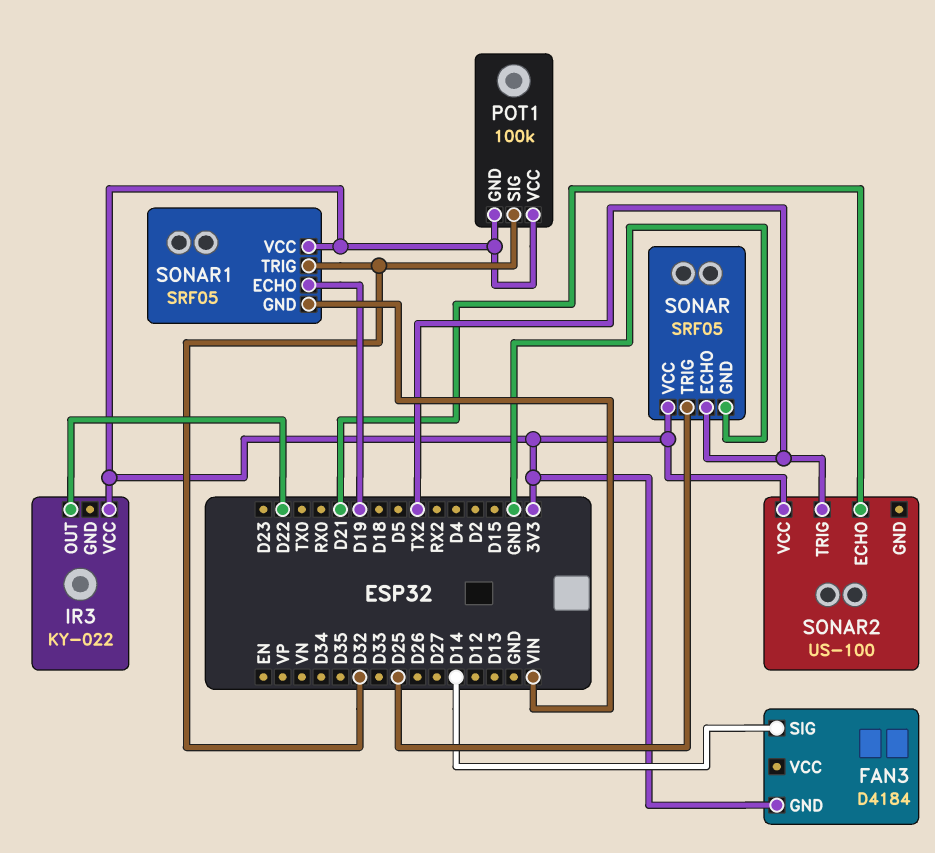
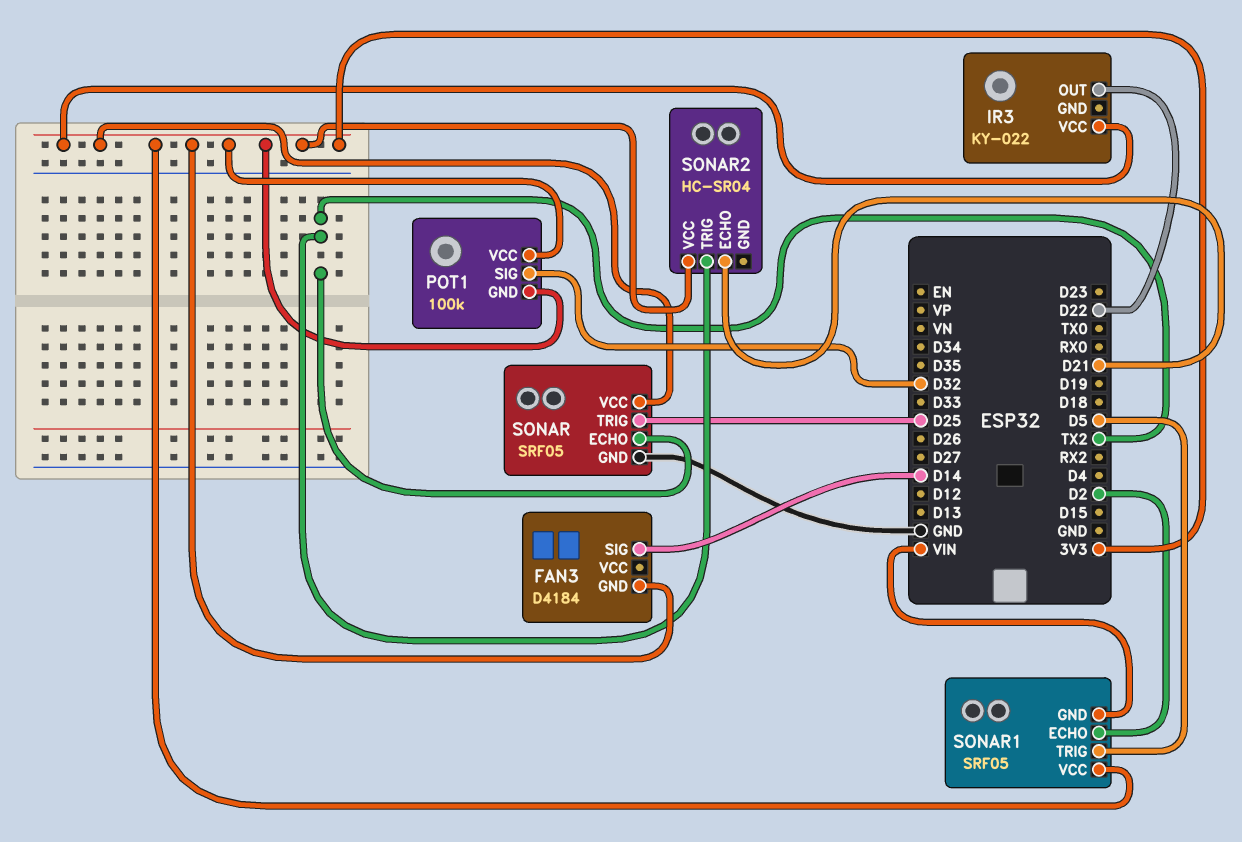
SONAR1 pin ECHO: D19 -> D2
SONAR1 pin TRIG: D32 -> D5
SONAR2: US-100 -> HC-SR04

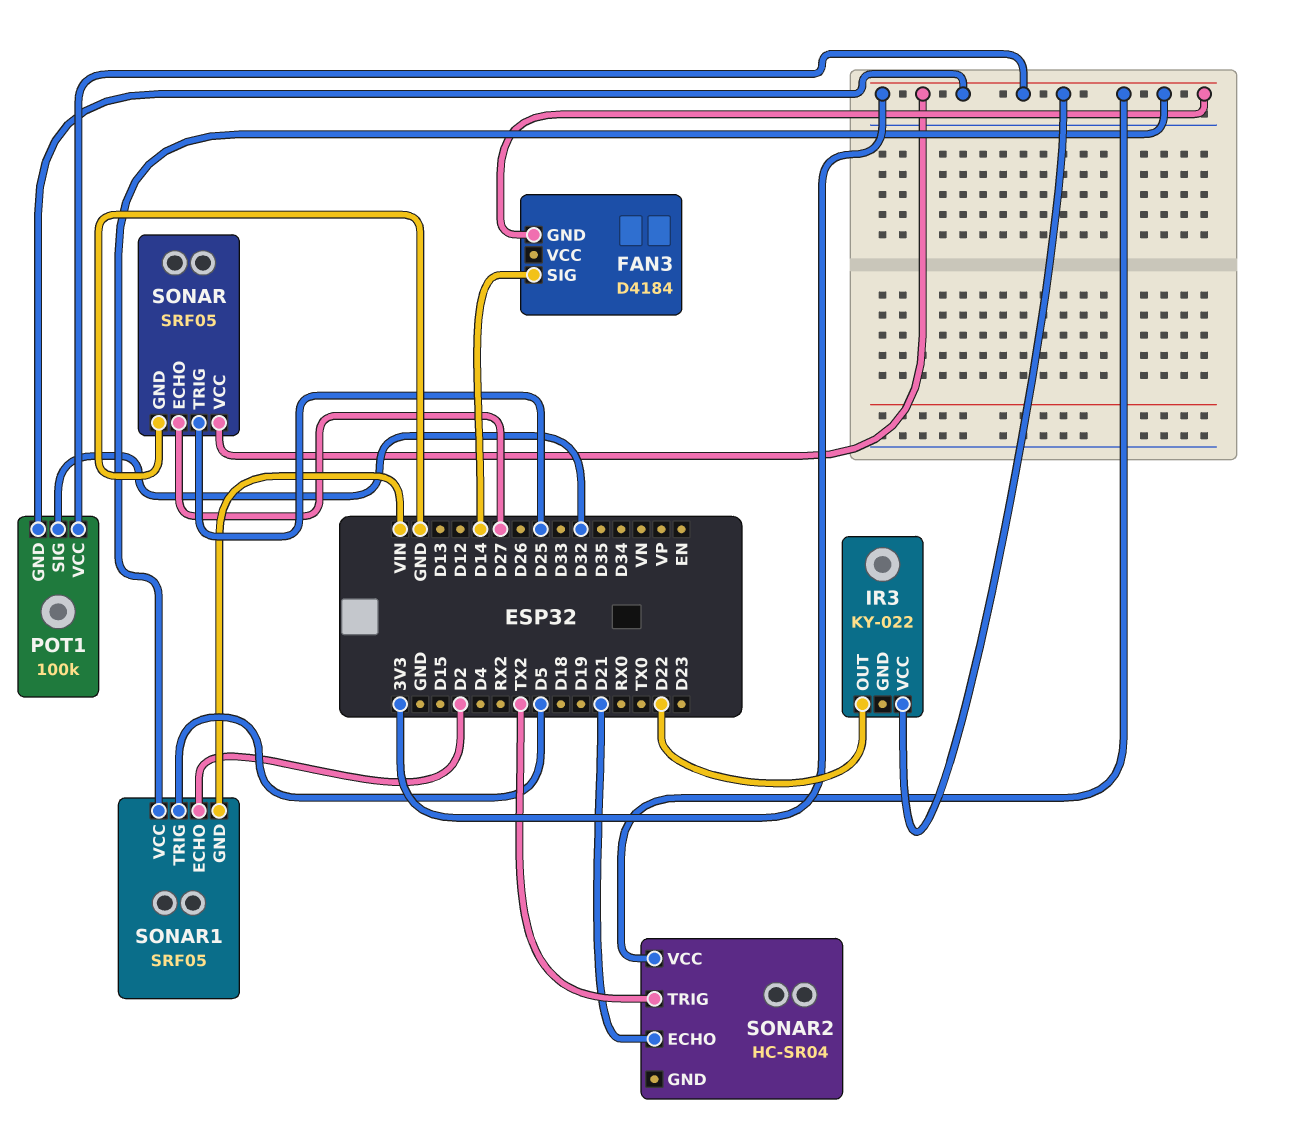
SONAR pin ECHO: TX2 -> D27

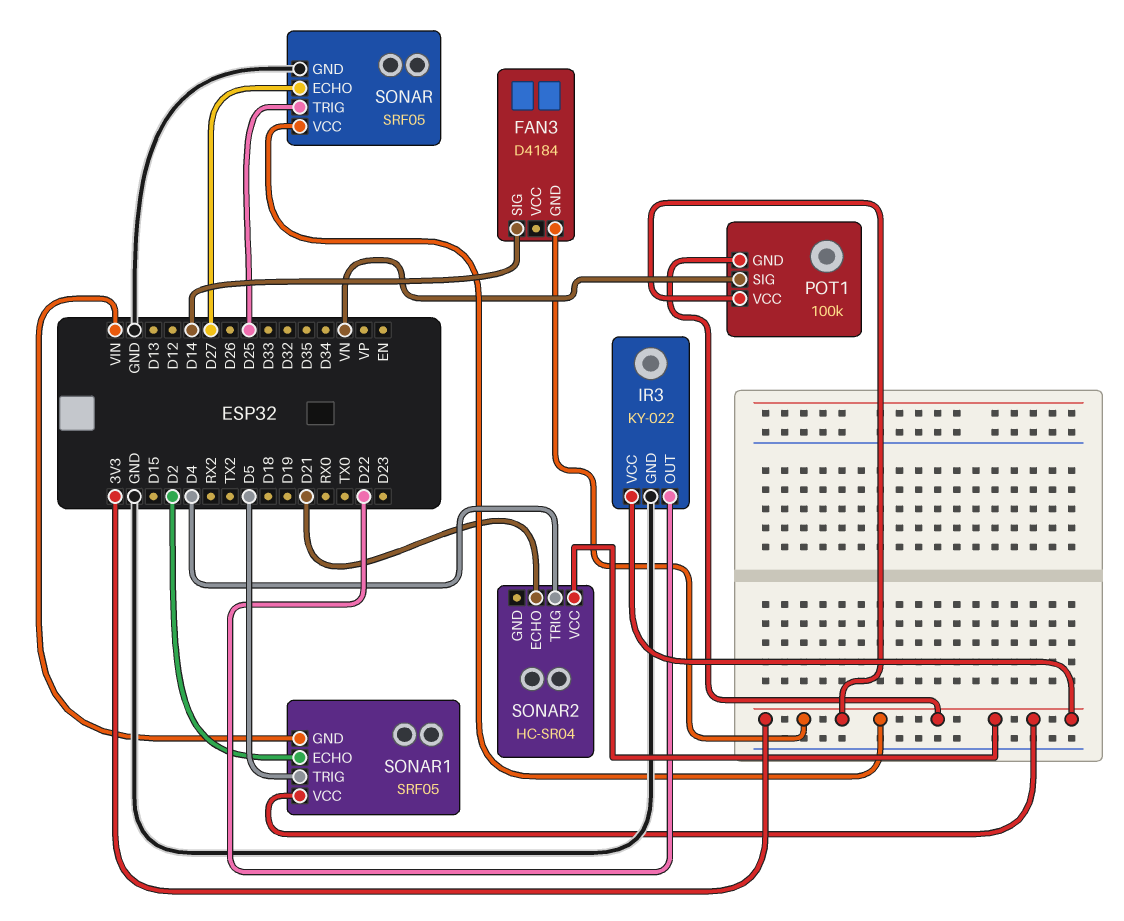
IR3 pin GND: none -> GND
POT1 pin SIG: D32 -> VN
SONAR2 pin TRIG: TX2 -> D4

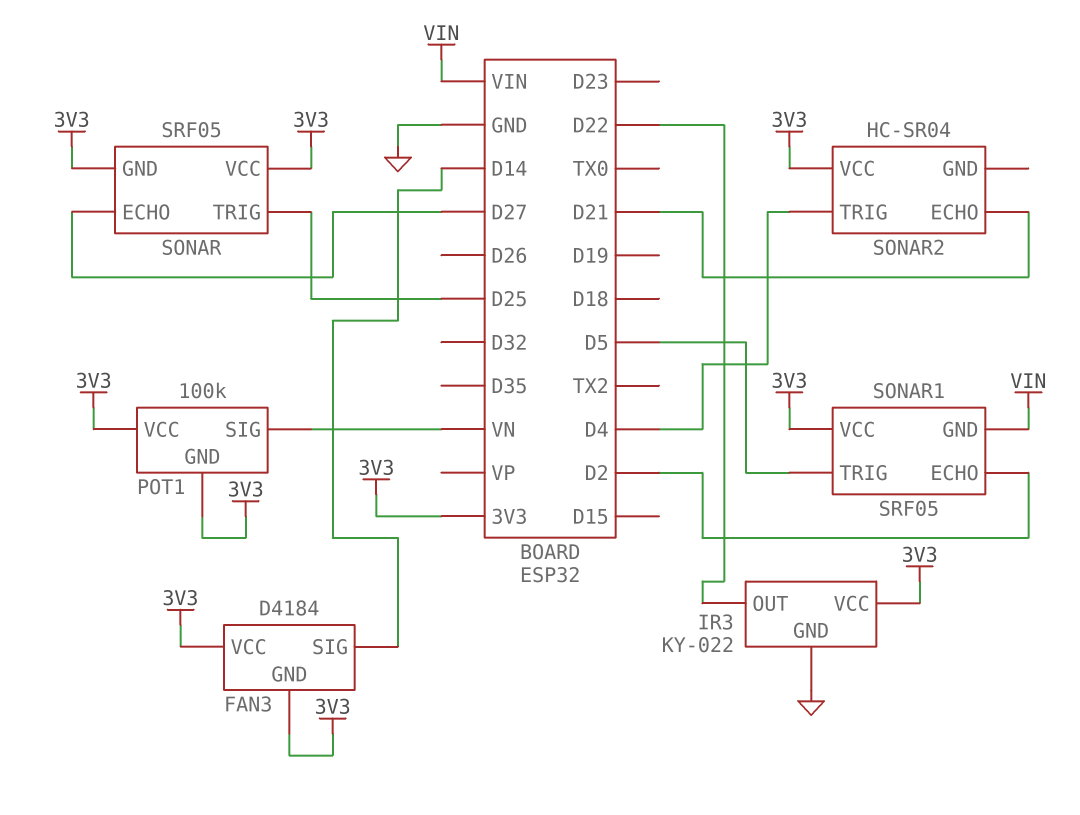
FAN3 pin VCC: none -> 3V3
SONAR pin GND: GND -> 3V3

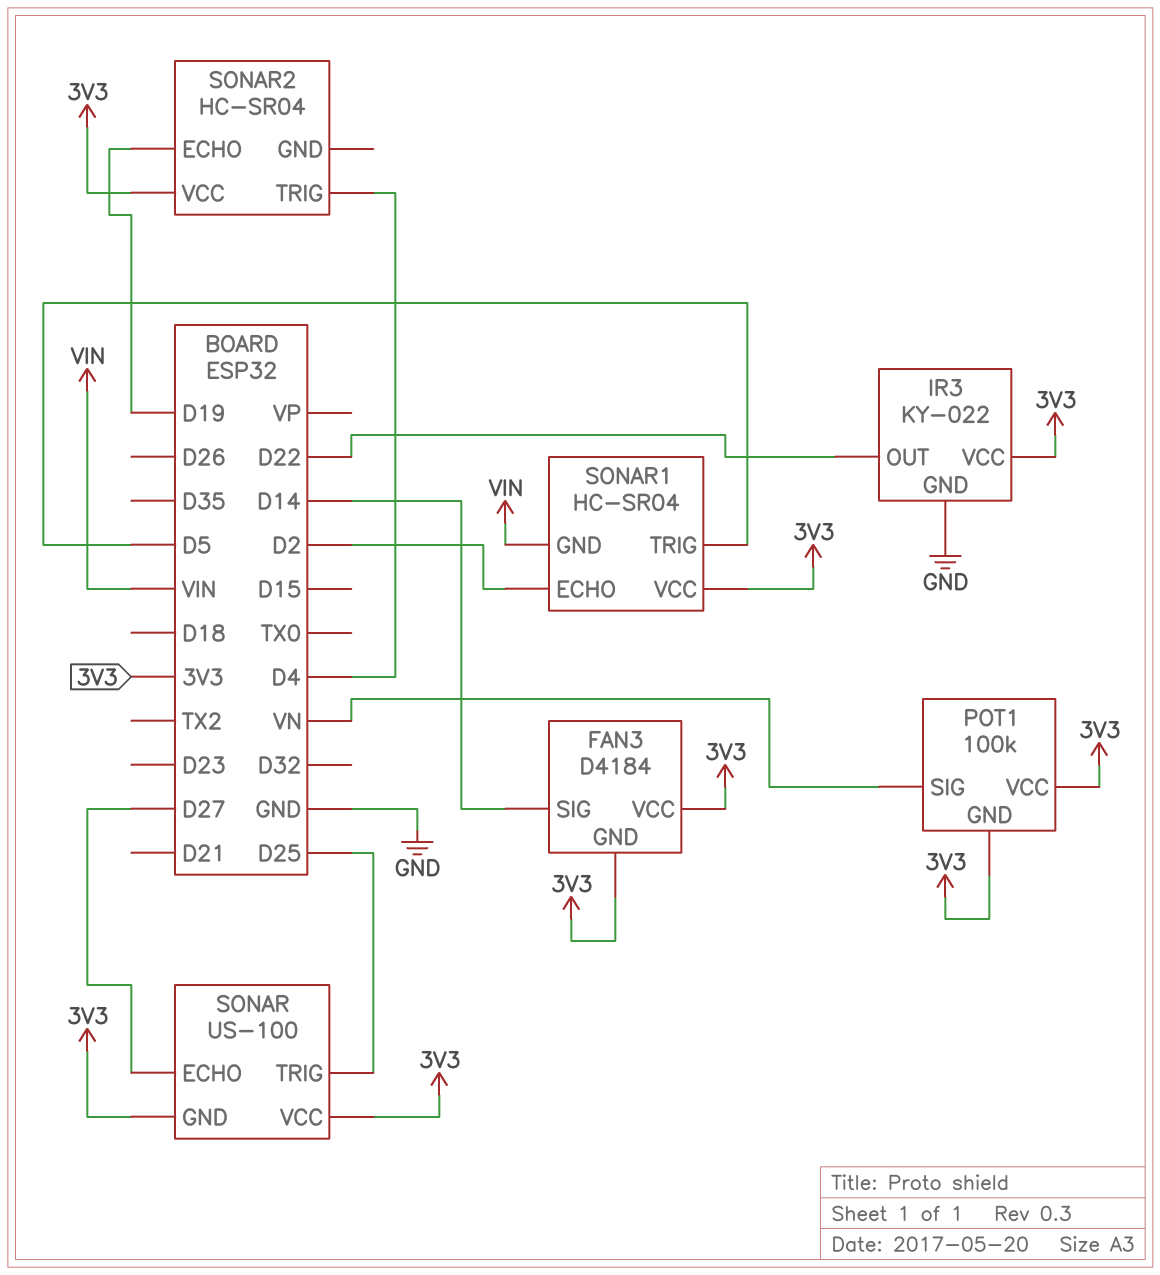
SONAR: SRF05 -> US-100
SONAR1: SRF05 -> HC-SR04
SONAR2 pin ECHO: D21 -> D19

